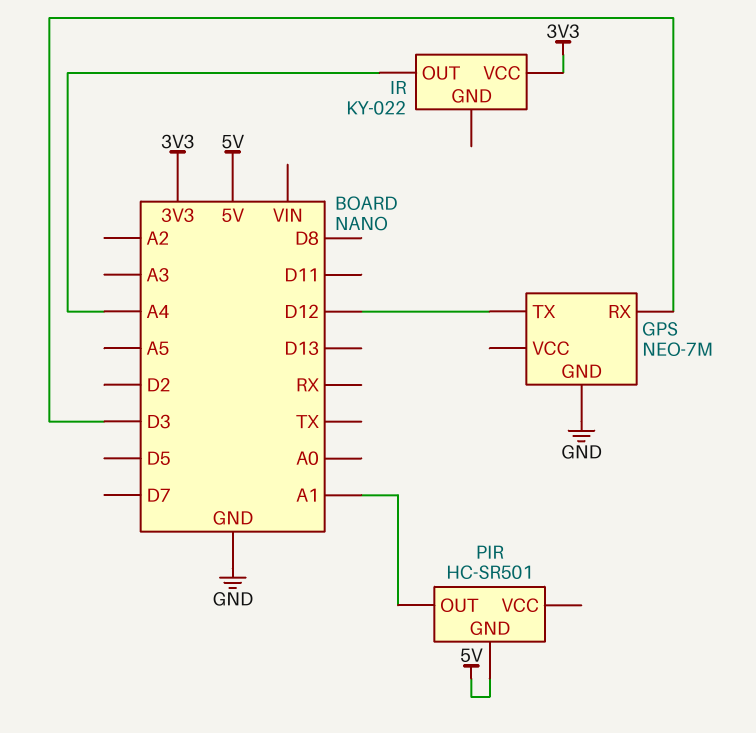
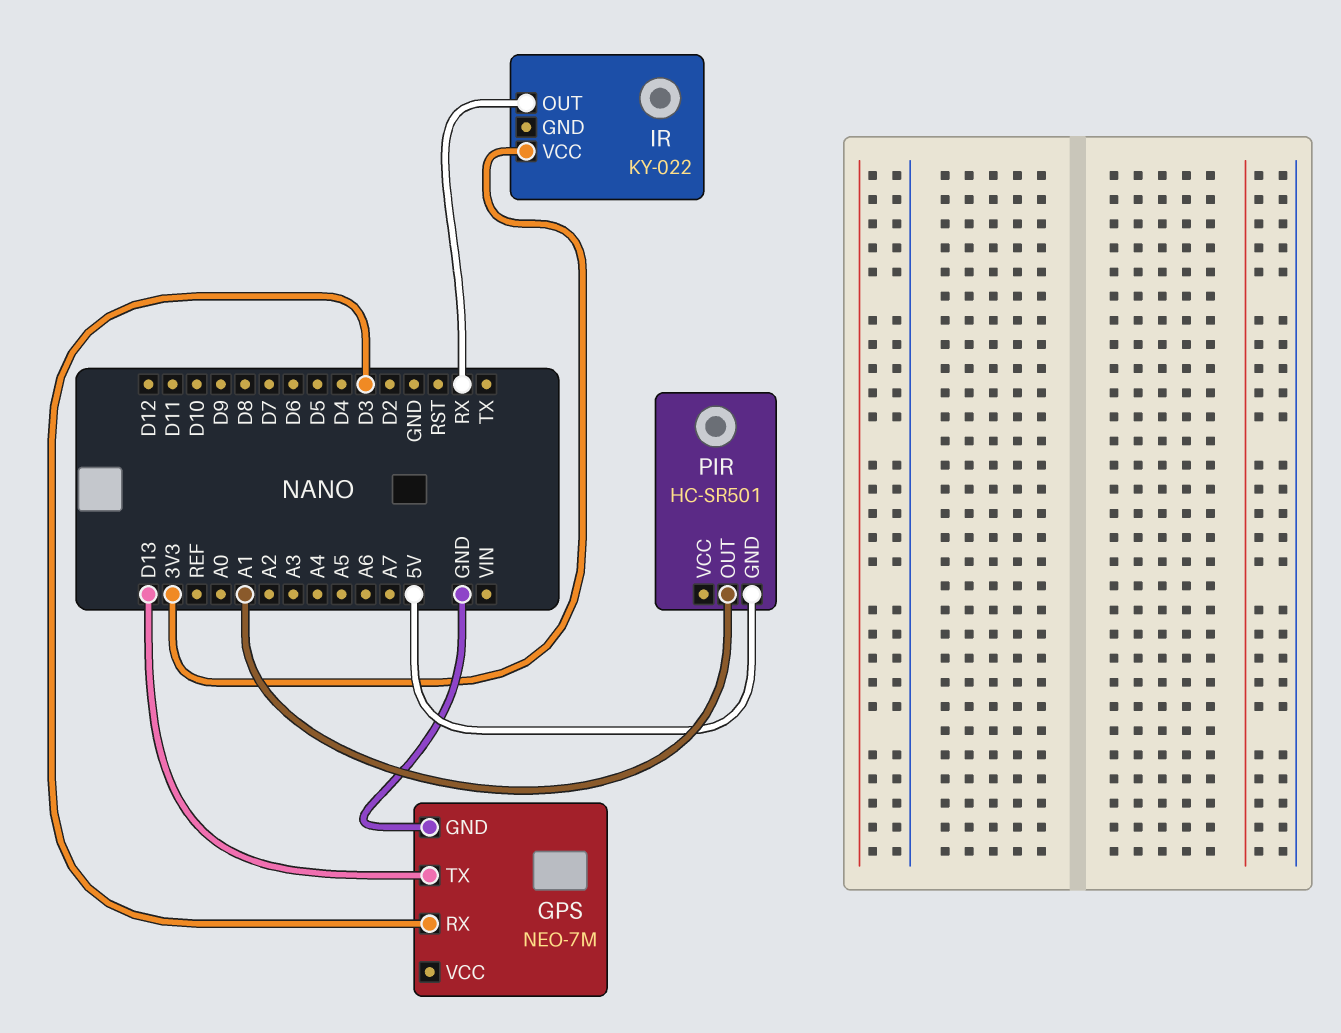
GPS pin TX: D12 -> D13
IR pin OUT: A4 -> RX

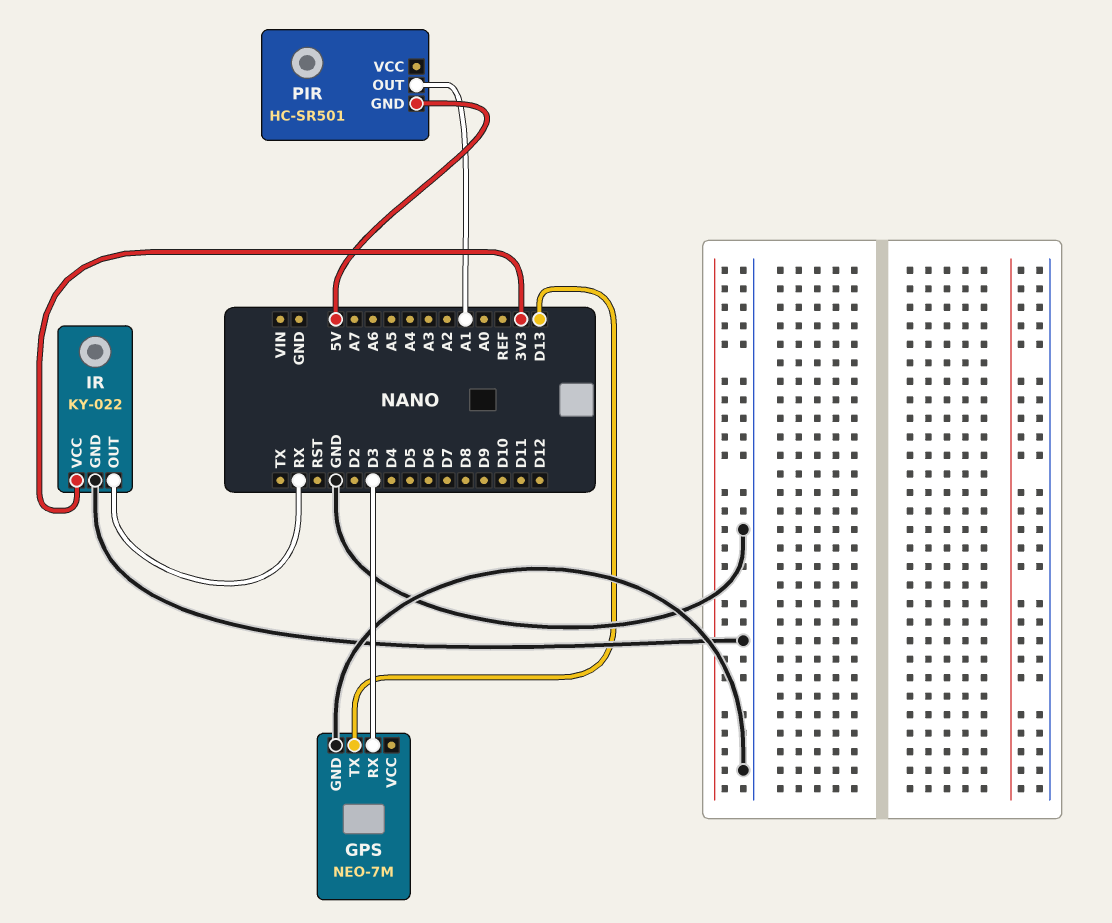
IR pin GND: none -> GND

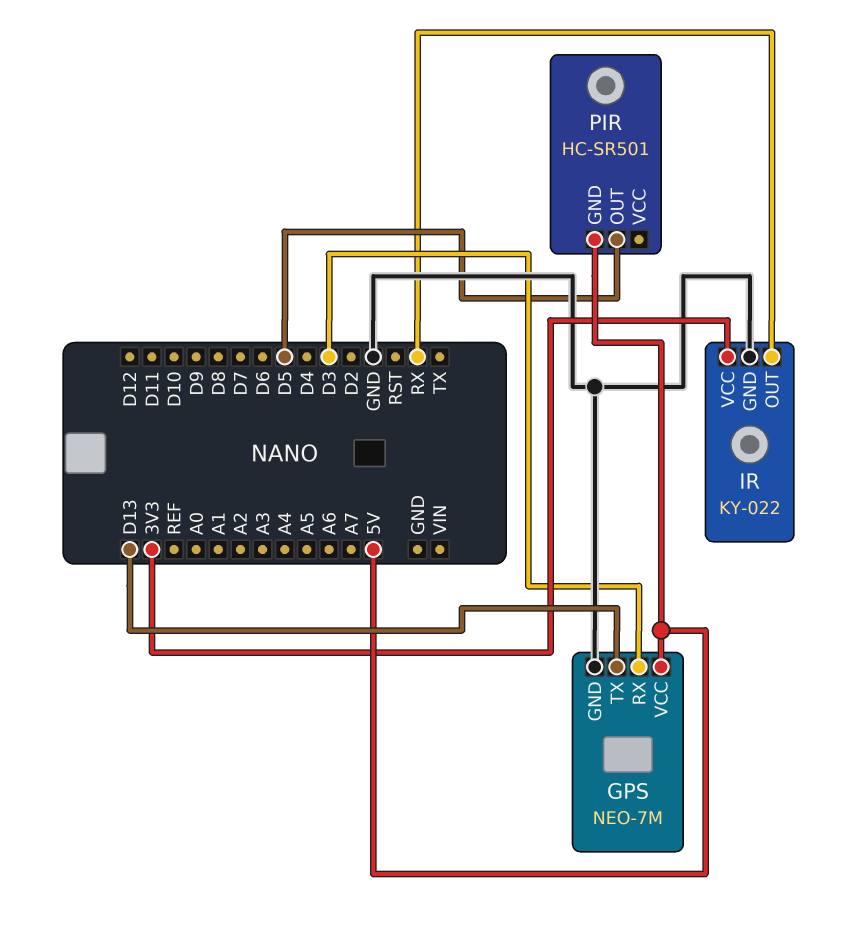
GPS pin VCC: none -> 5V
PIR pin OUT: A1 -> D5

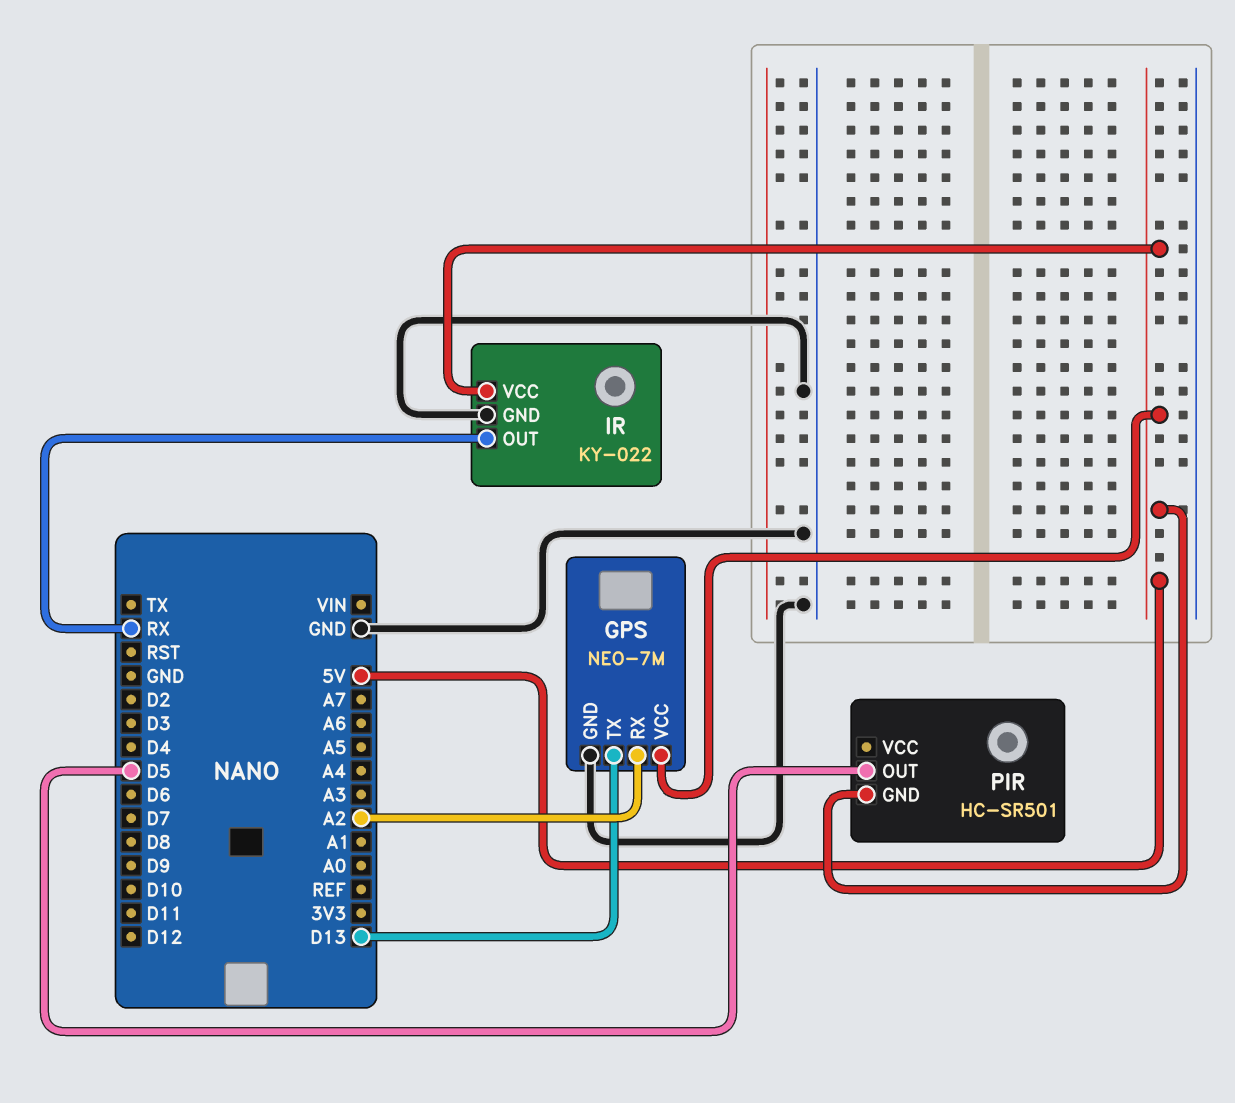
GPS pin RX: D3 -> A2
IR pin VCC: 3V3 -> 5V

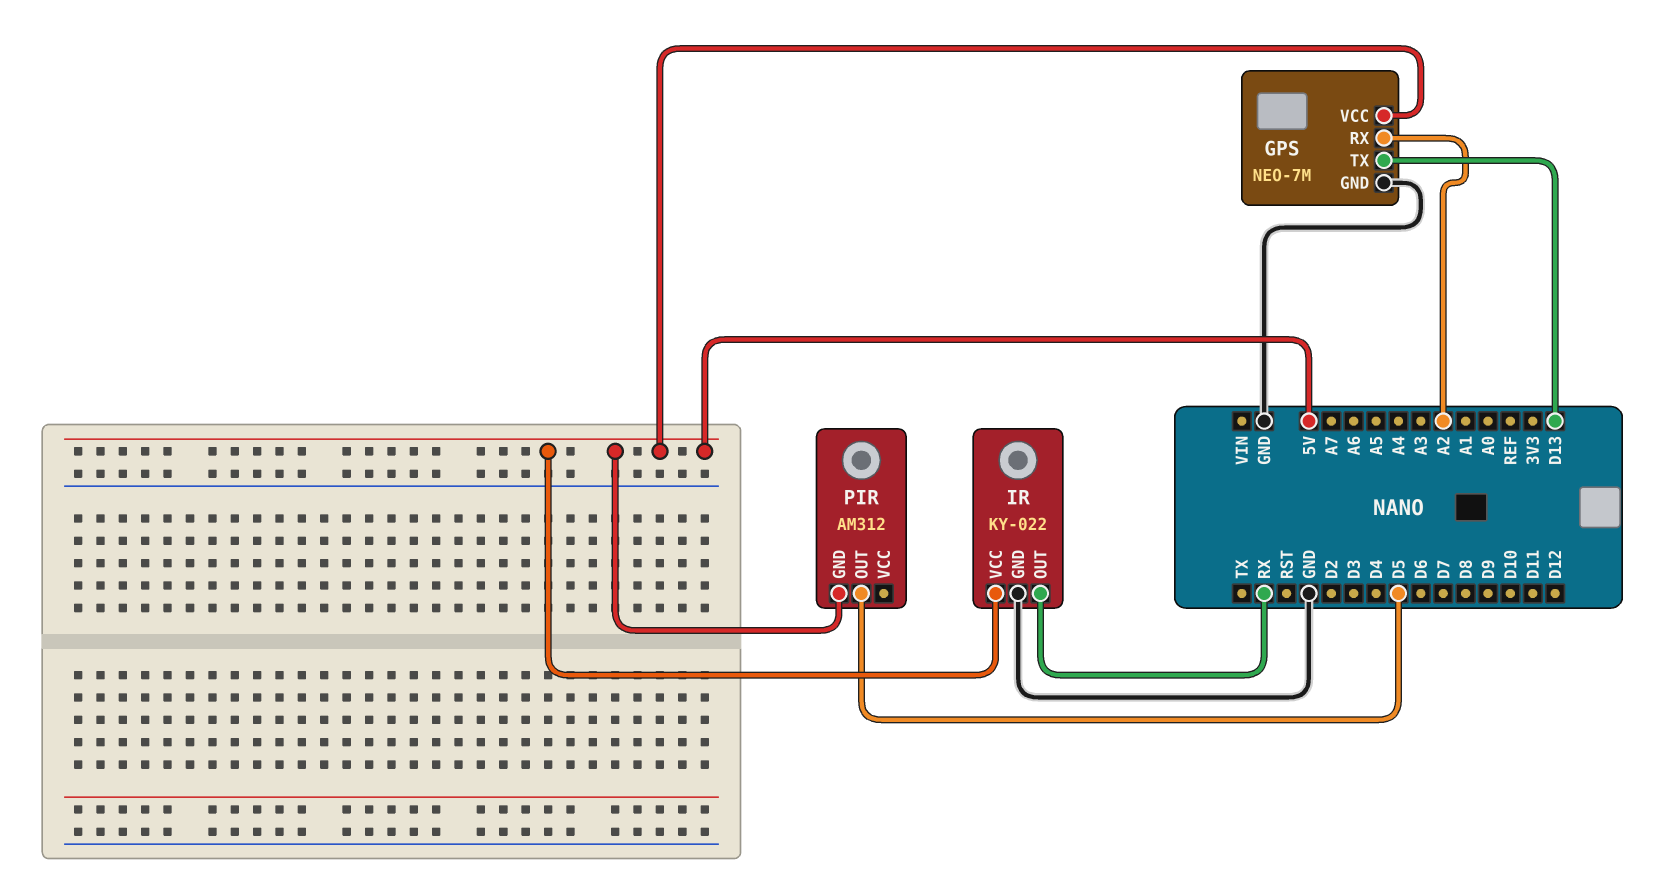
PIR: HC-SR501 -> AM312

